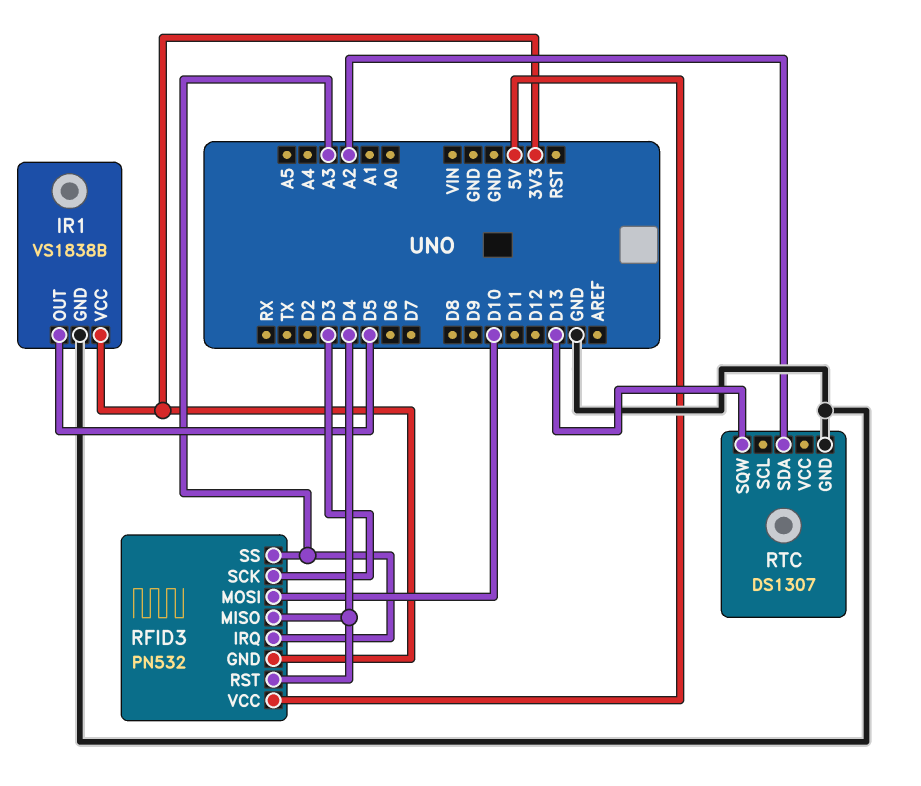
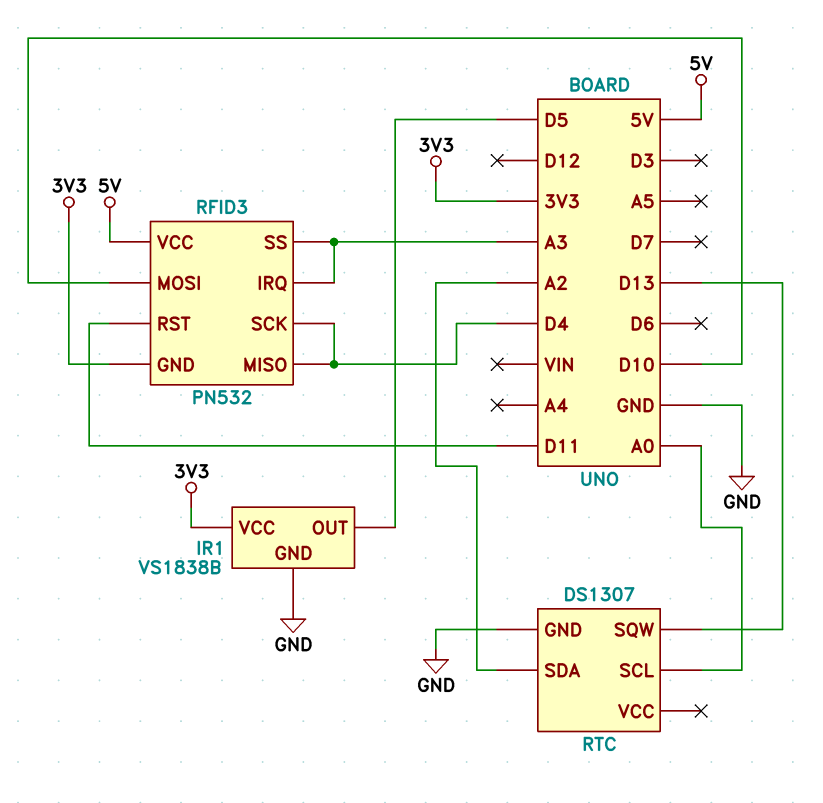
RFID3 pin RST: D4 -> D11
RFID3 pin SCK: D3 -> D4
RTC pin SCL: none -> A0

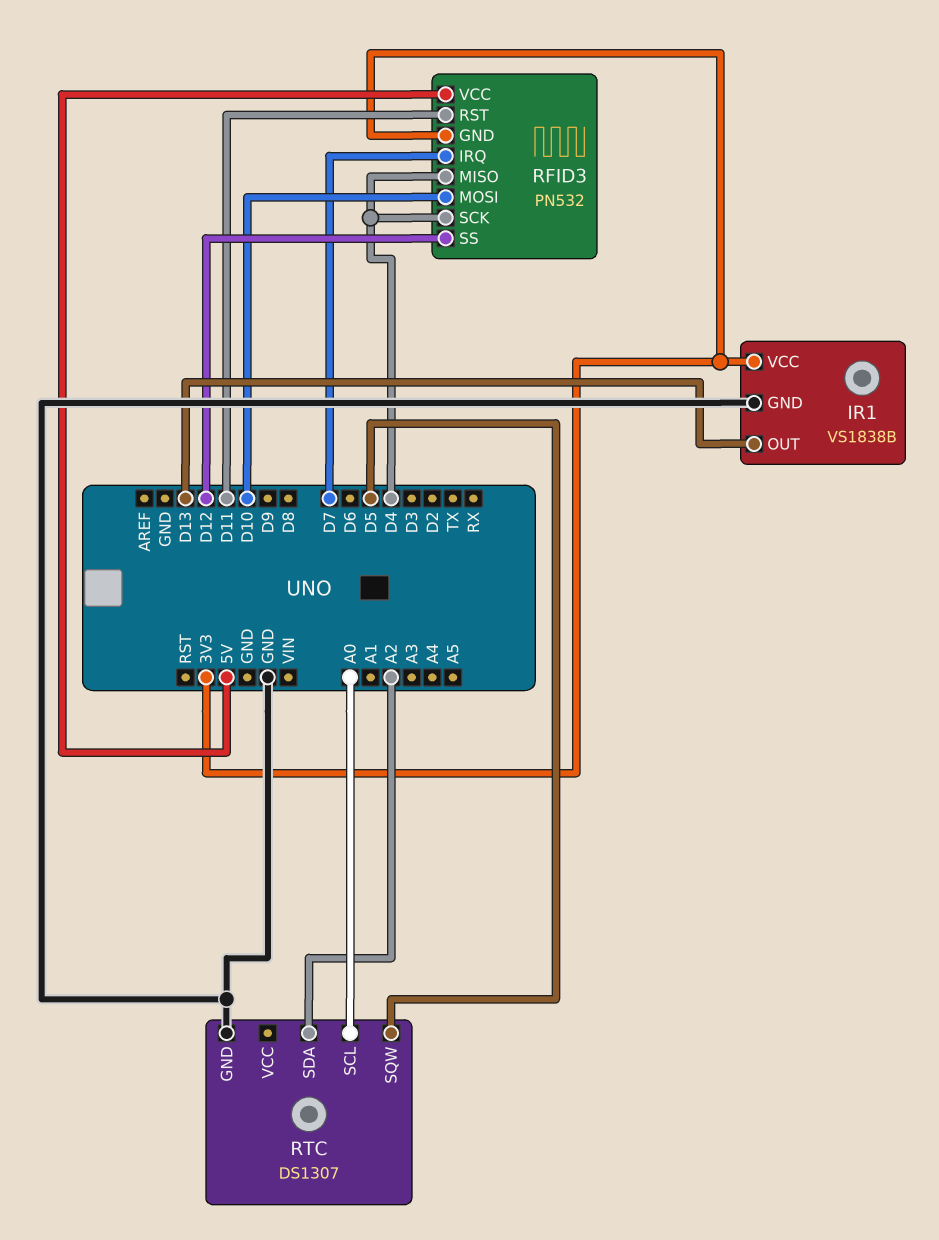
IR1 pin OUT: D5 -> D13
RFID3 pin IRQ: A3 -> D7
RFID3 pin SS: A3 -> D12
RTC pin SQW: D13 -> D5

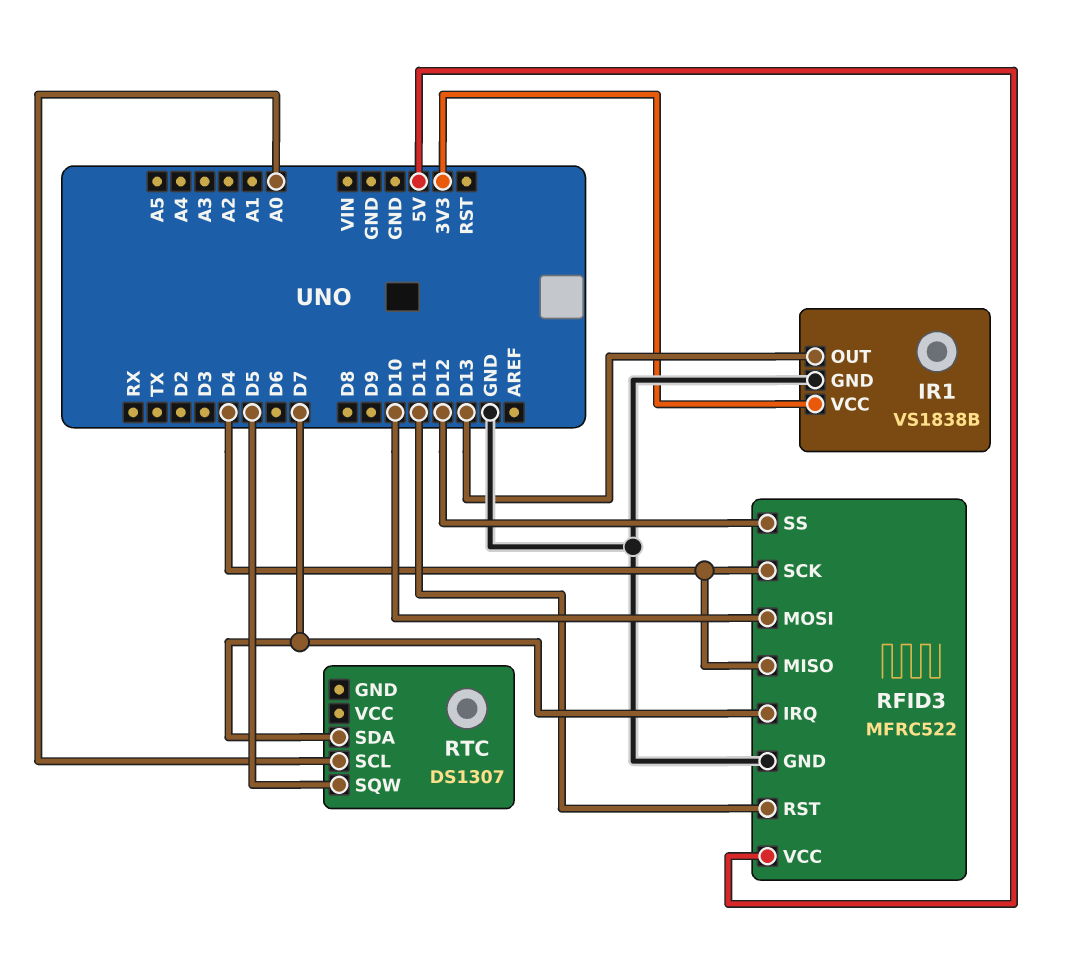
RFID3: PN532 -> MFRC522
RFID3 pin GND: 3V3 -> GND
RTC pin GND: GND -> none
RTC pin SDA: A2 -> D7

